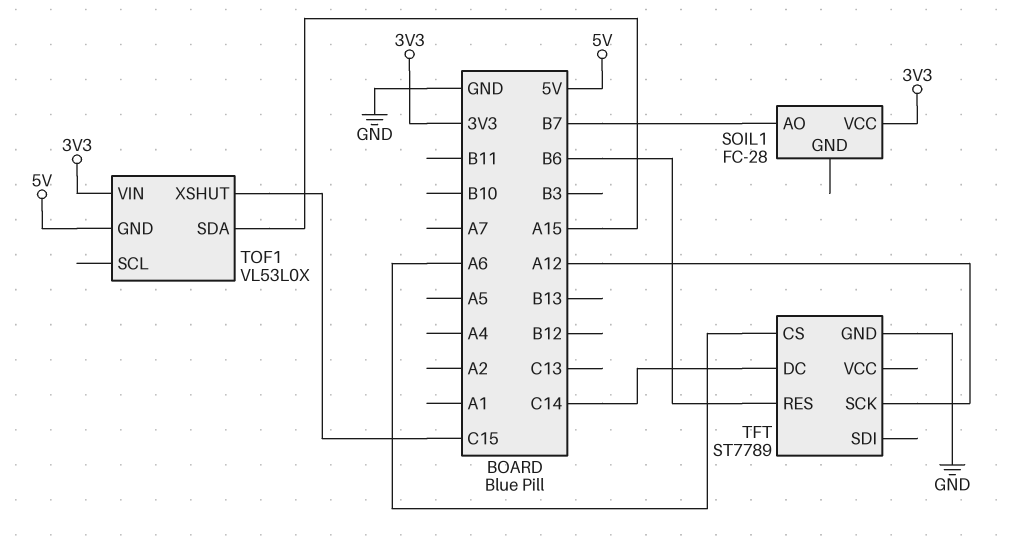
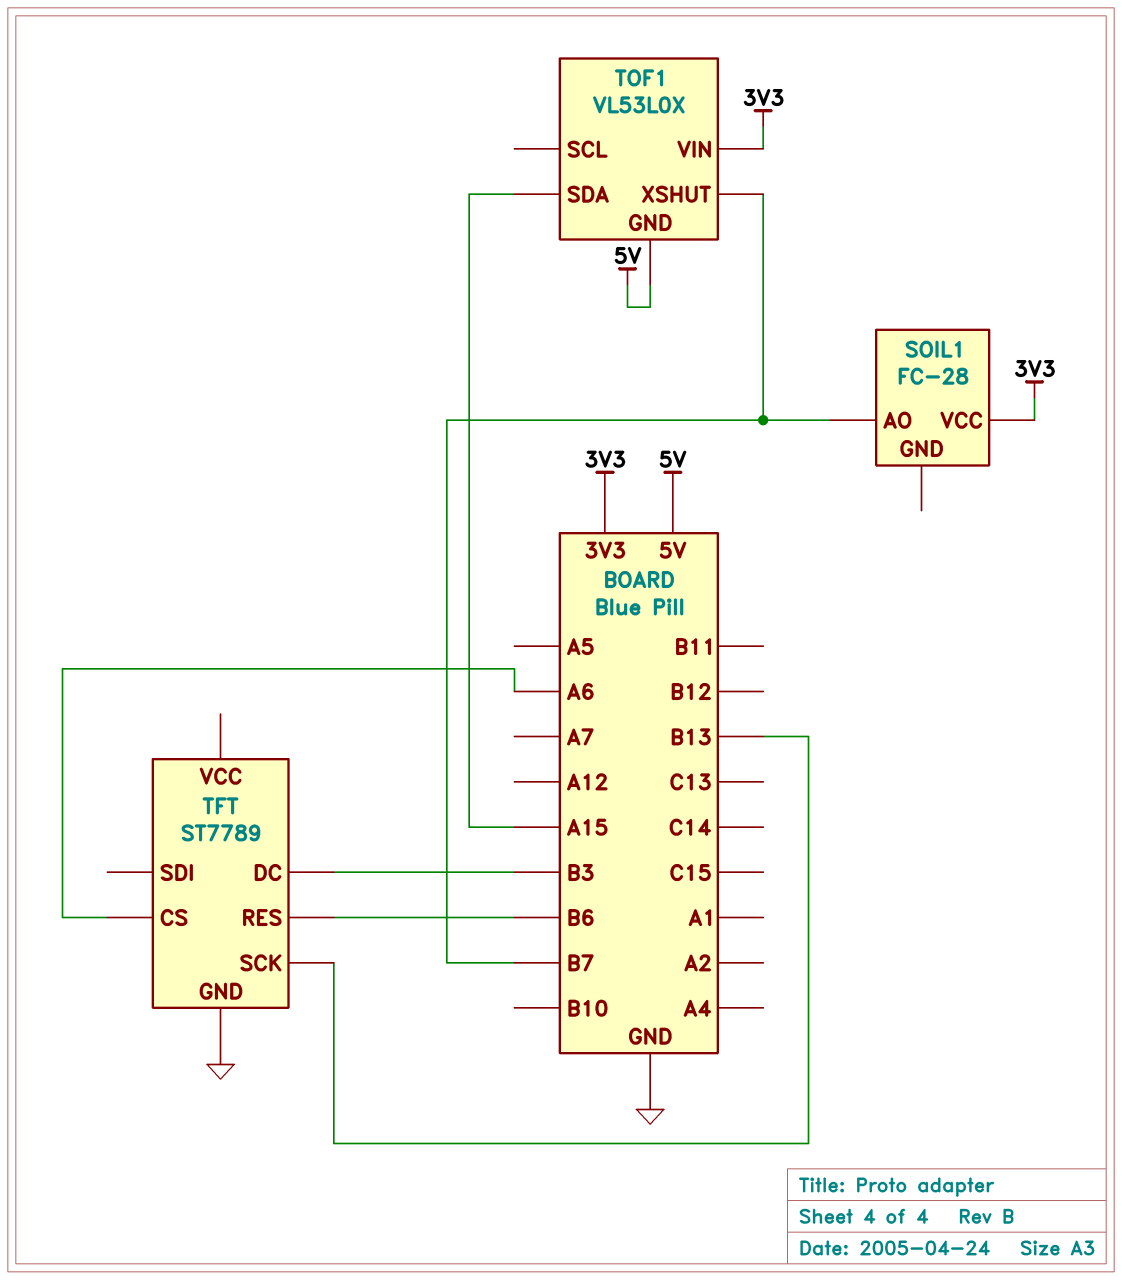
TFT pin DC: C14 -> B3
TFT pin SCK: A12 -> B13
TOF1 pin XSHUT: C15 -> B7

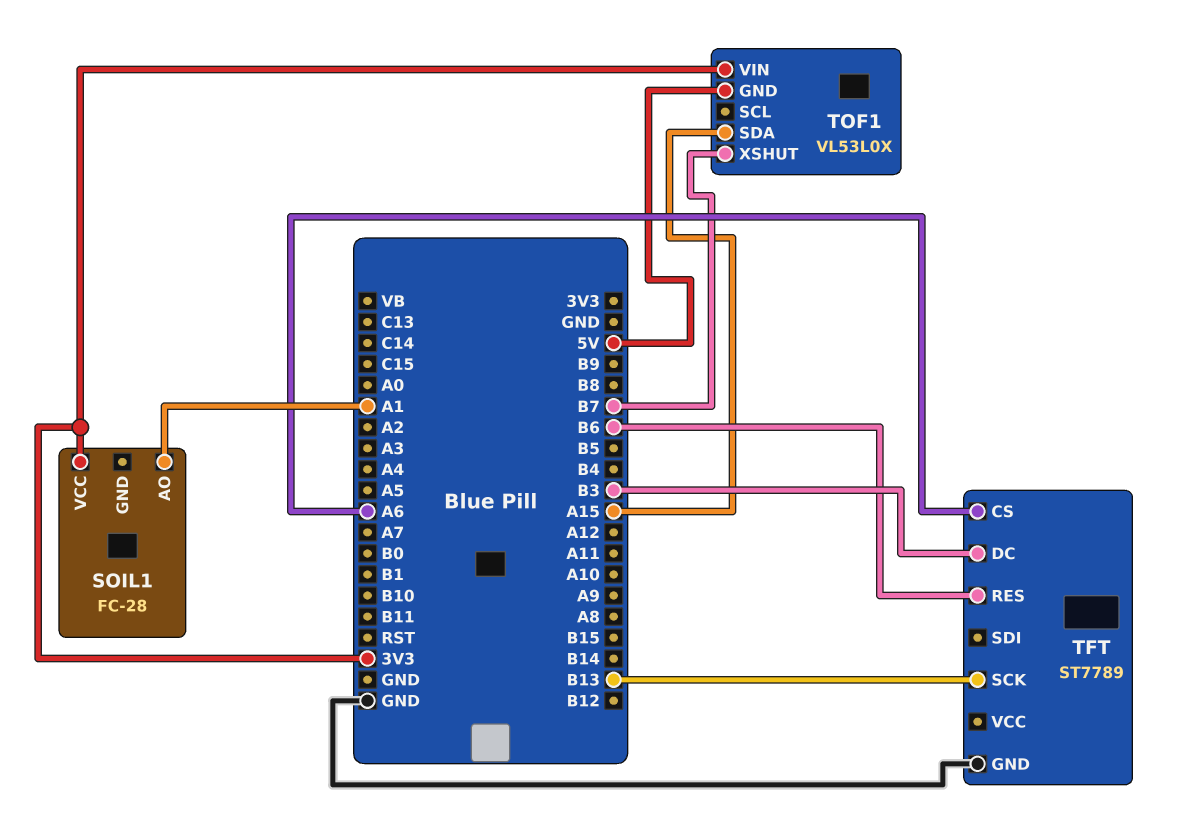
SOIL1 pin AO: B7 -> A1

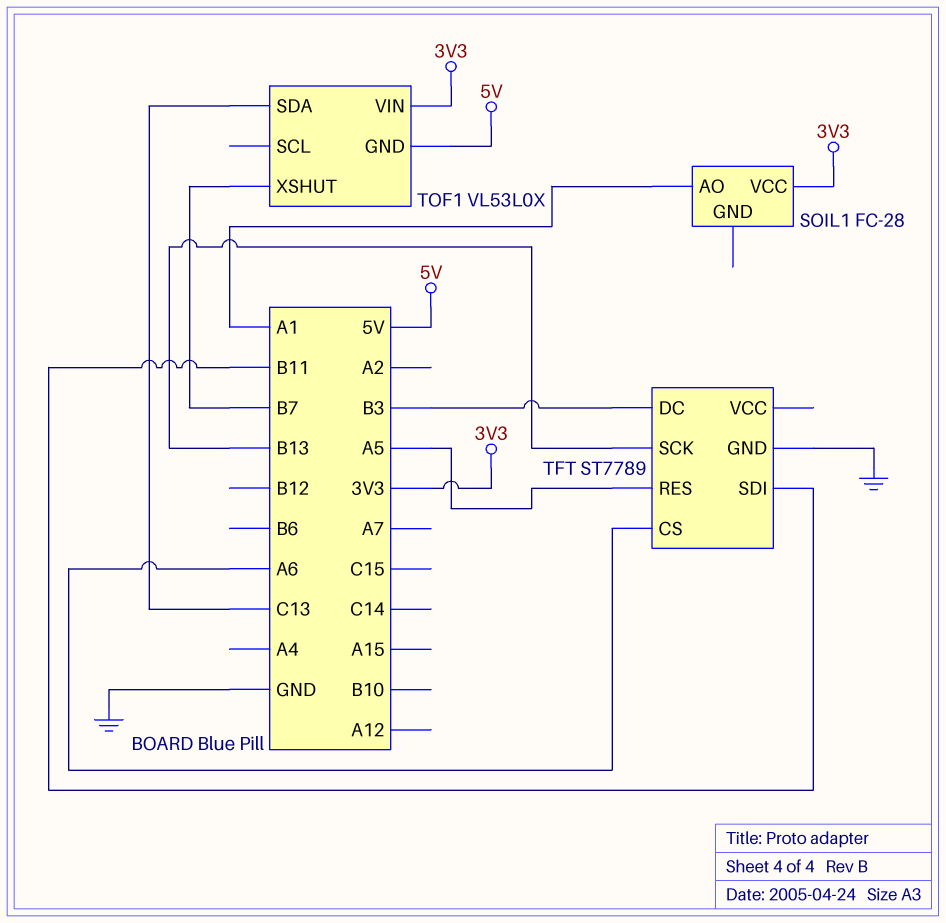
TFT pin RES: B6 -> A5
TFT pin SDI: none -> B11
TOF1 pin SDA: A15 -> C13

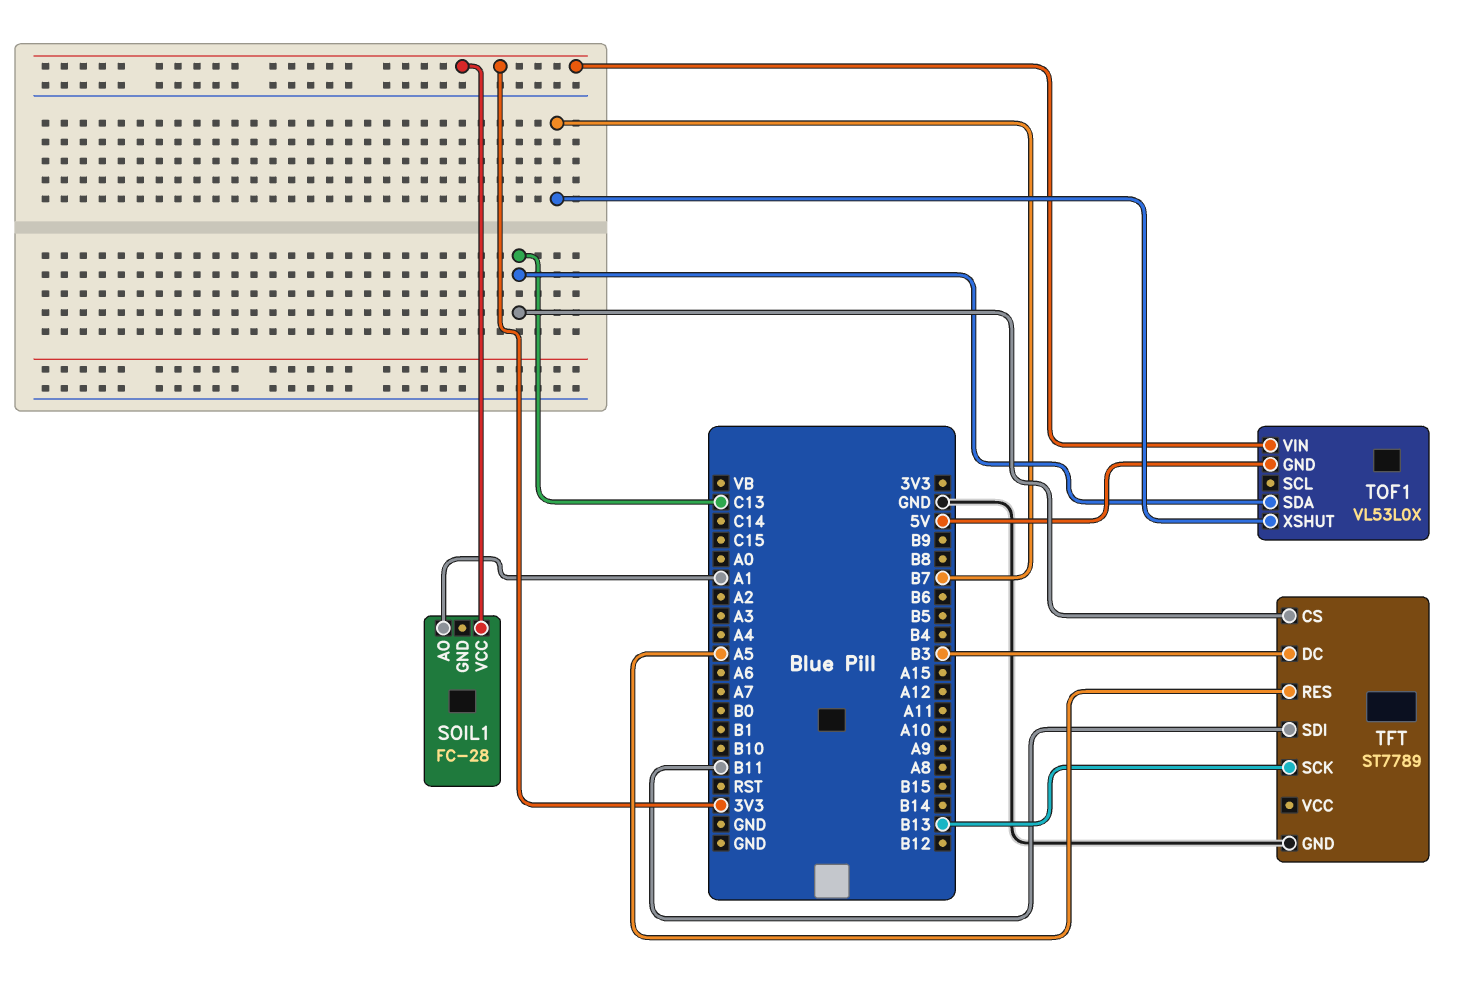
TFT pin CS: A6 -> C13

